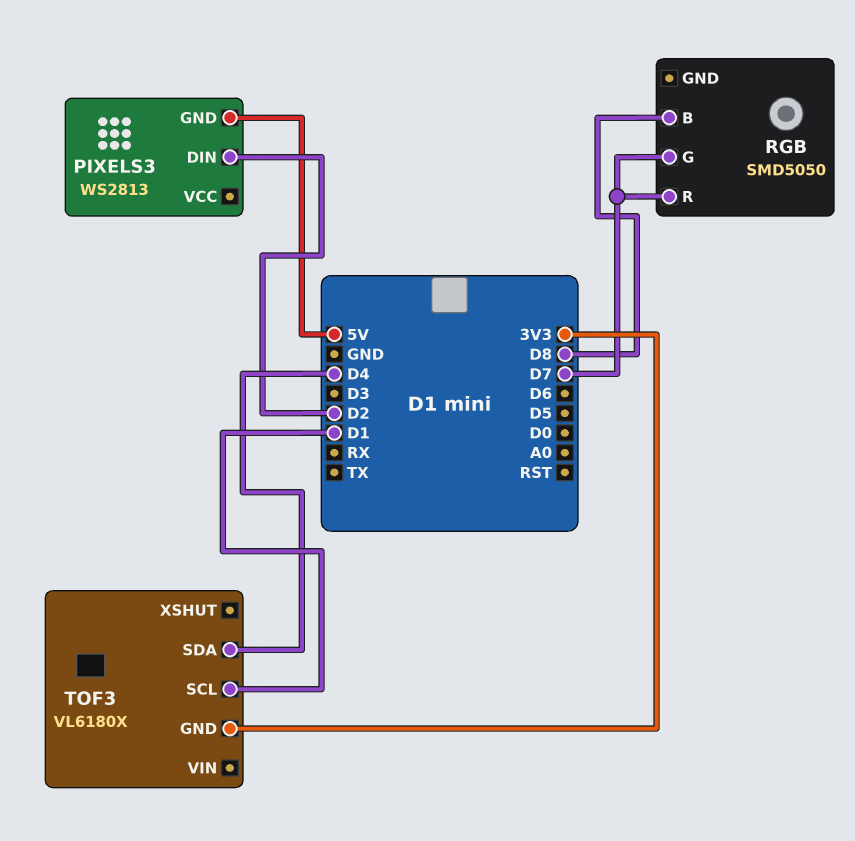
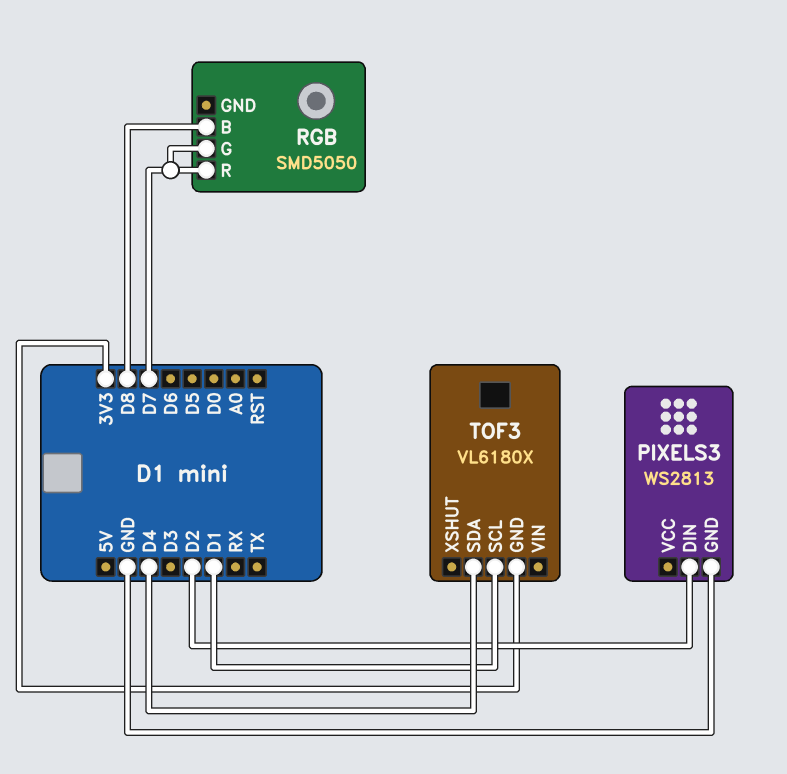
PIXELS3 pin GND: 5V -> GND

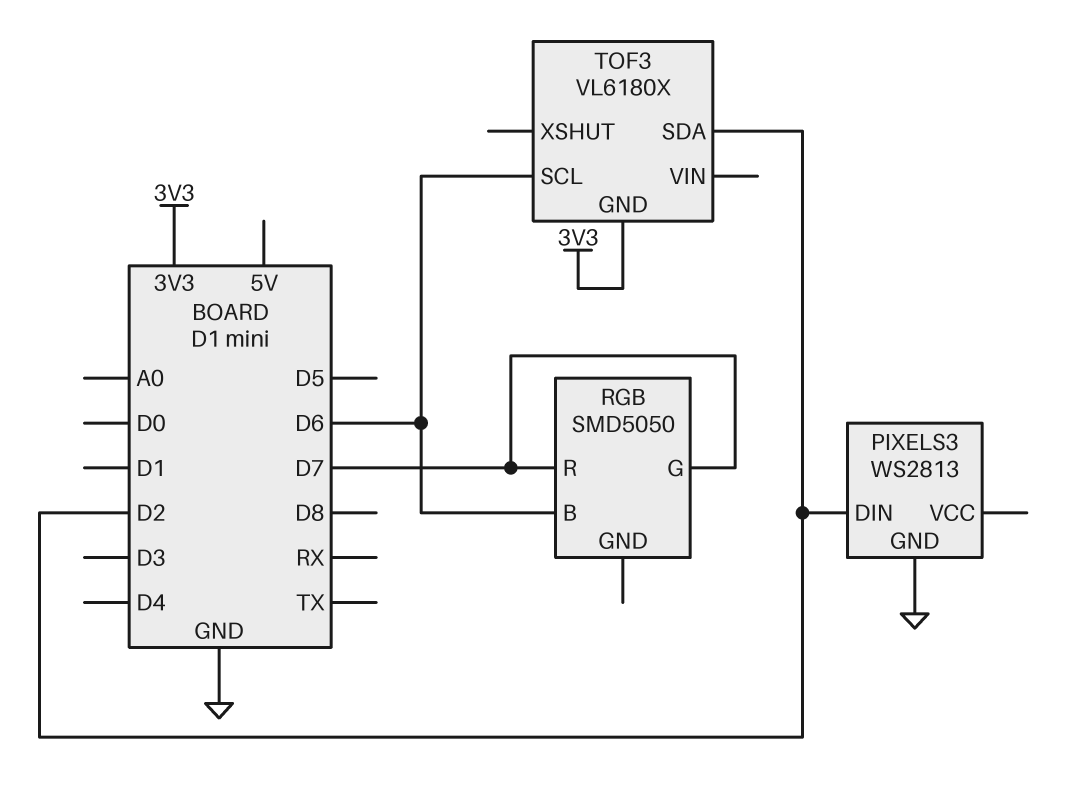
RGB pin B: D8 -> D6
TOF3 pin SCL: D1 -> D6
TOF3 pin SDA: D4 -> D2

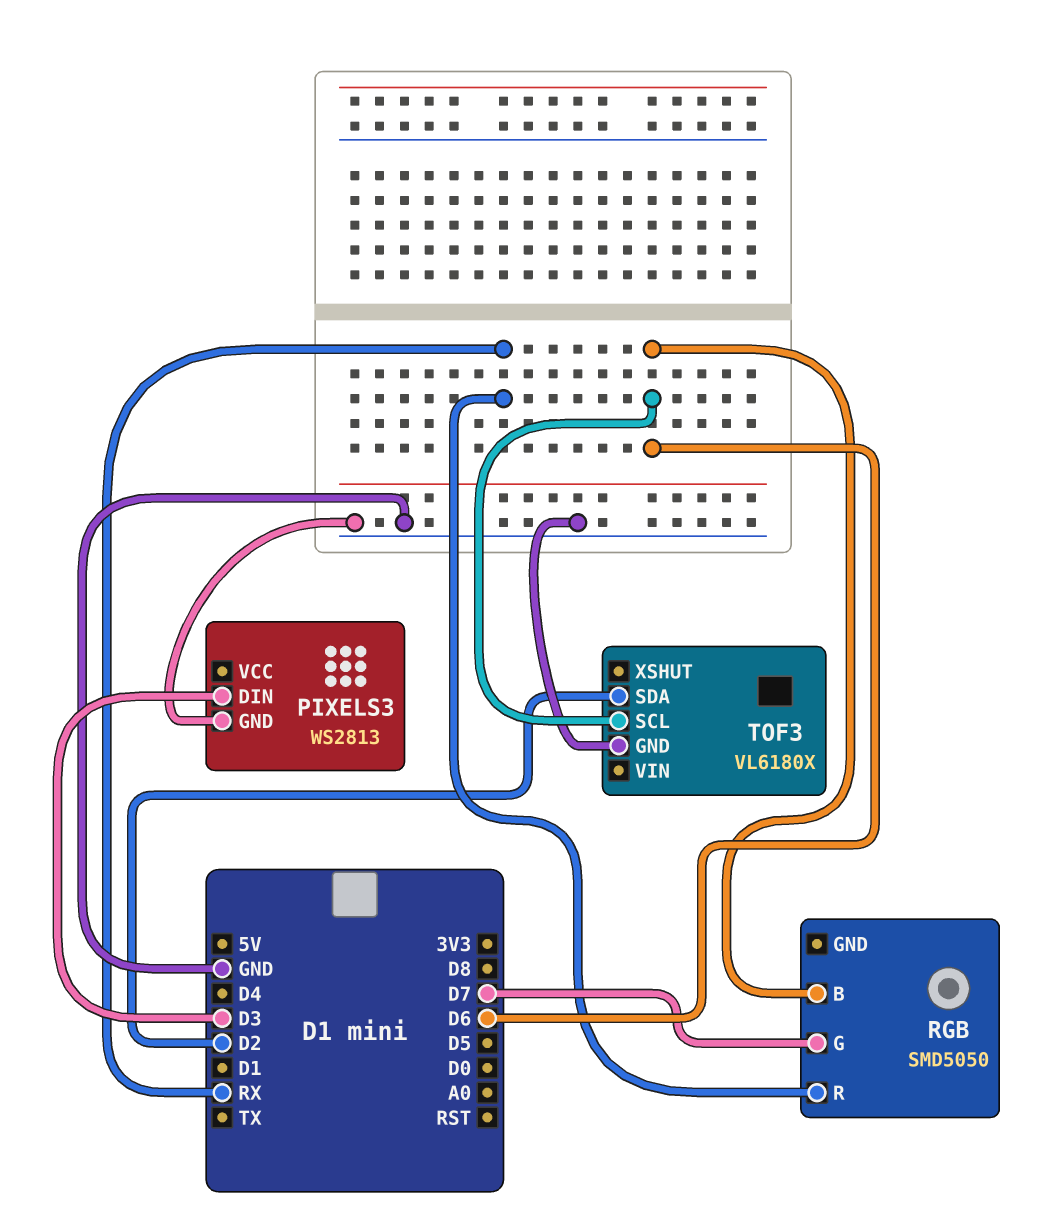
PIXELS3 pin DIN: D2 -> D3
RGB pin R: D7 -> RX
TOF3 pin GND: 3V3 -> GND

